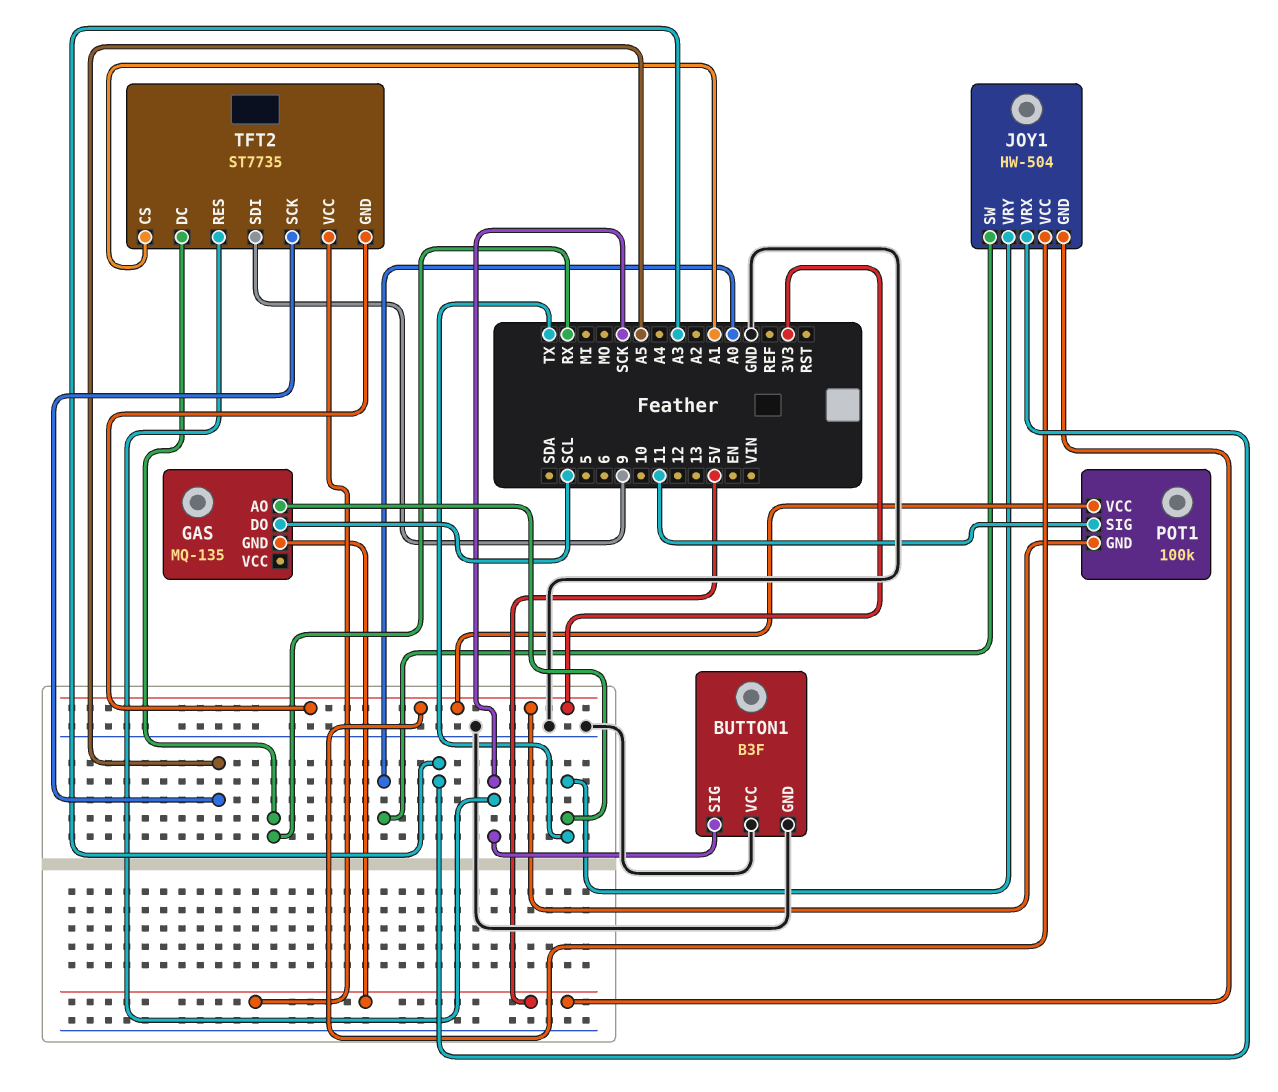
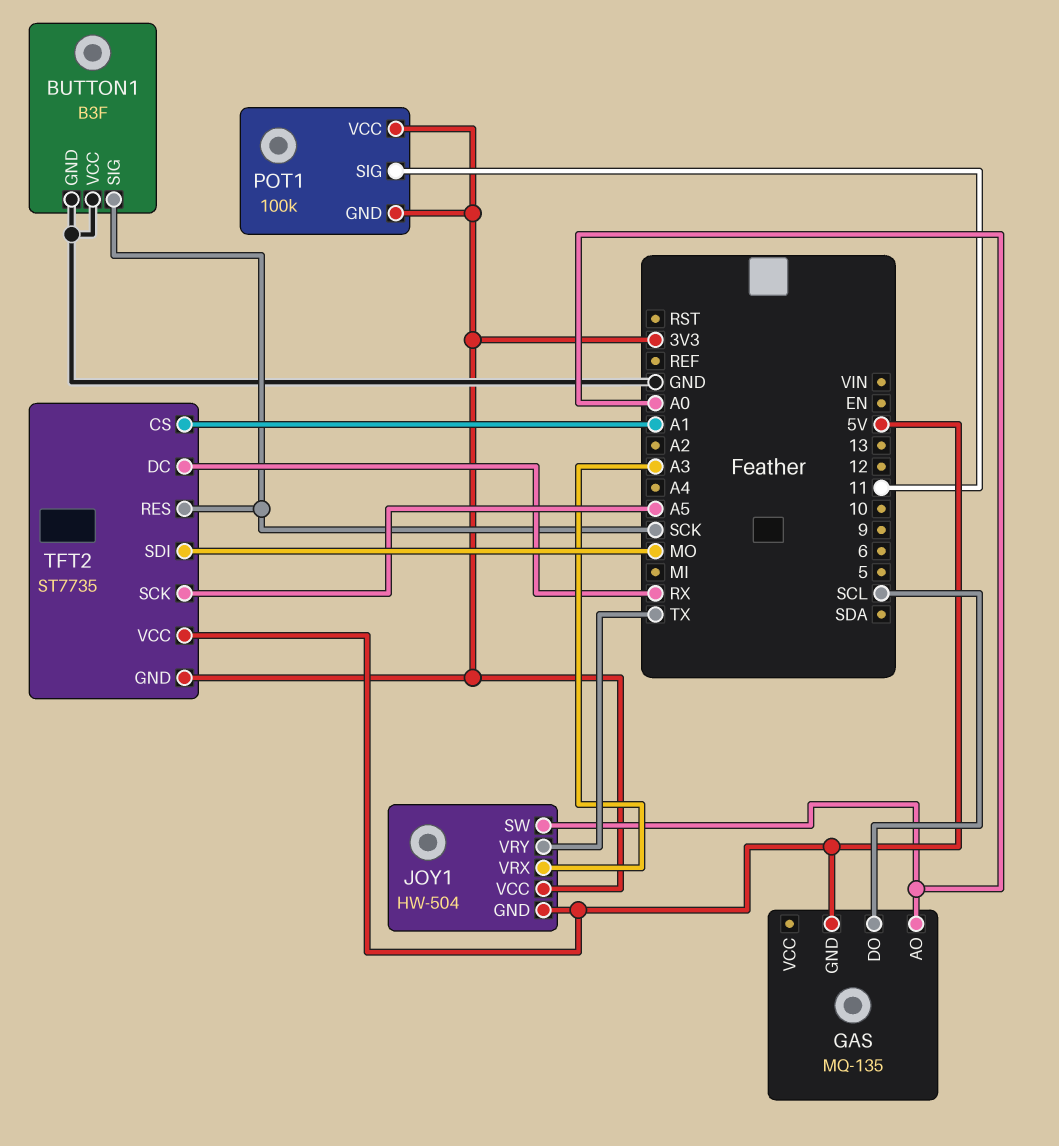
GAS pin AO: TX -> A0
TFT2 pin SDI: 9 -> MO

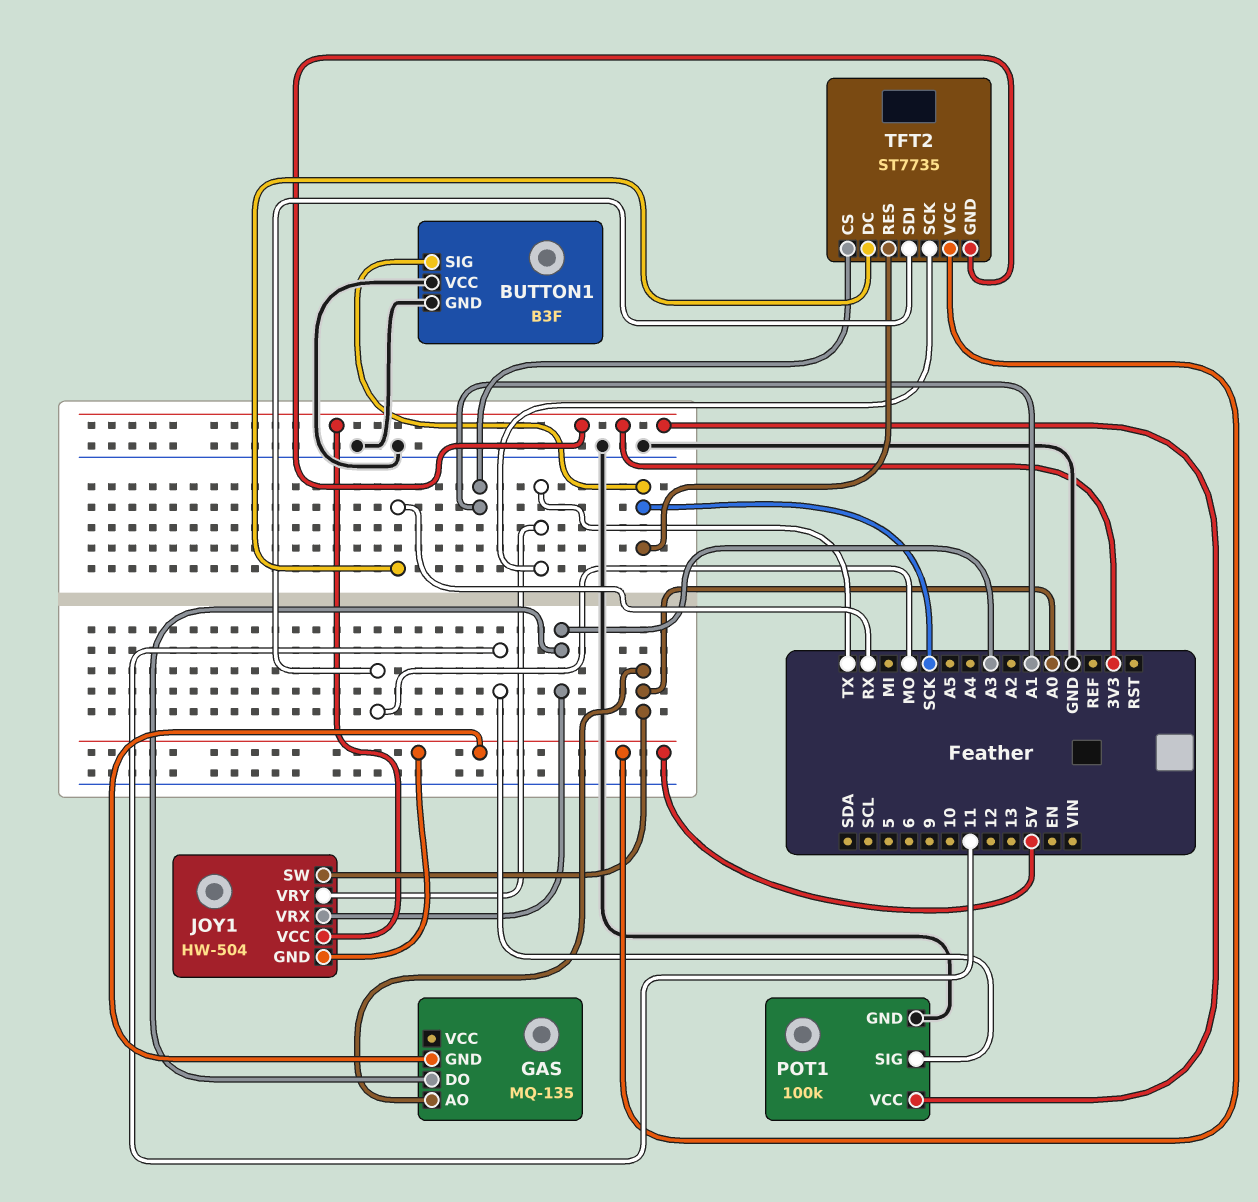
GAS pin DO: SCL -> A3
POT1 pin GND: 3V3 -> GND
TFT2 pin SCK: A5 -> TX

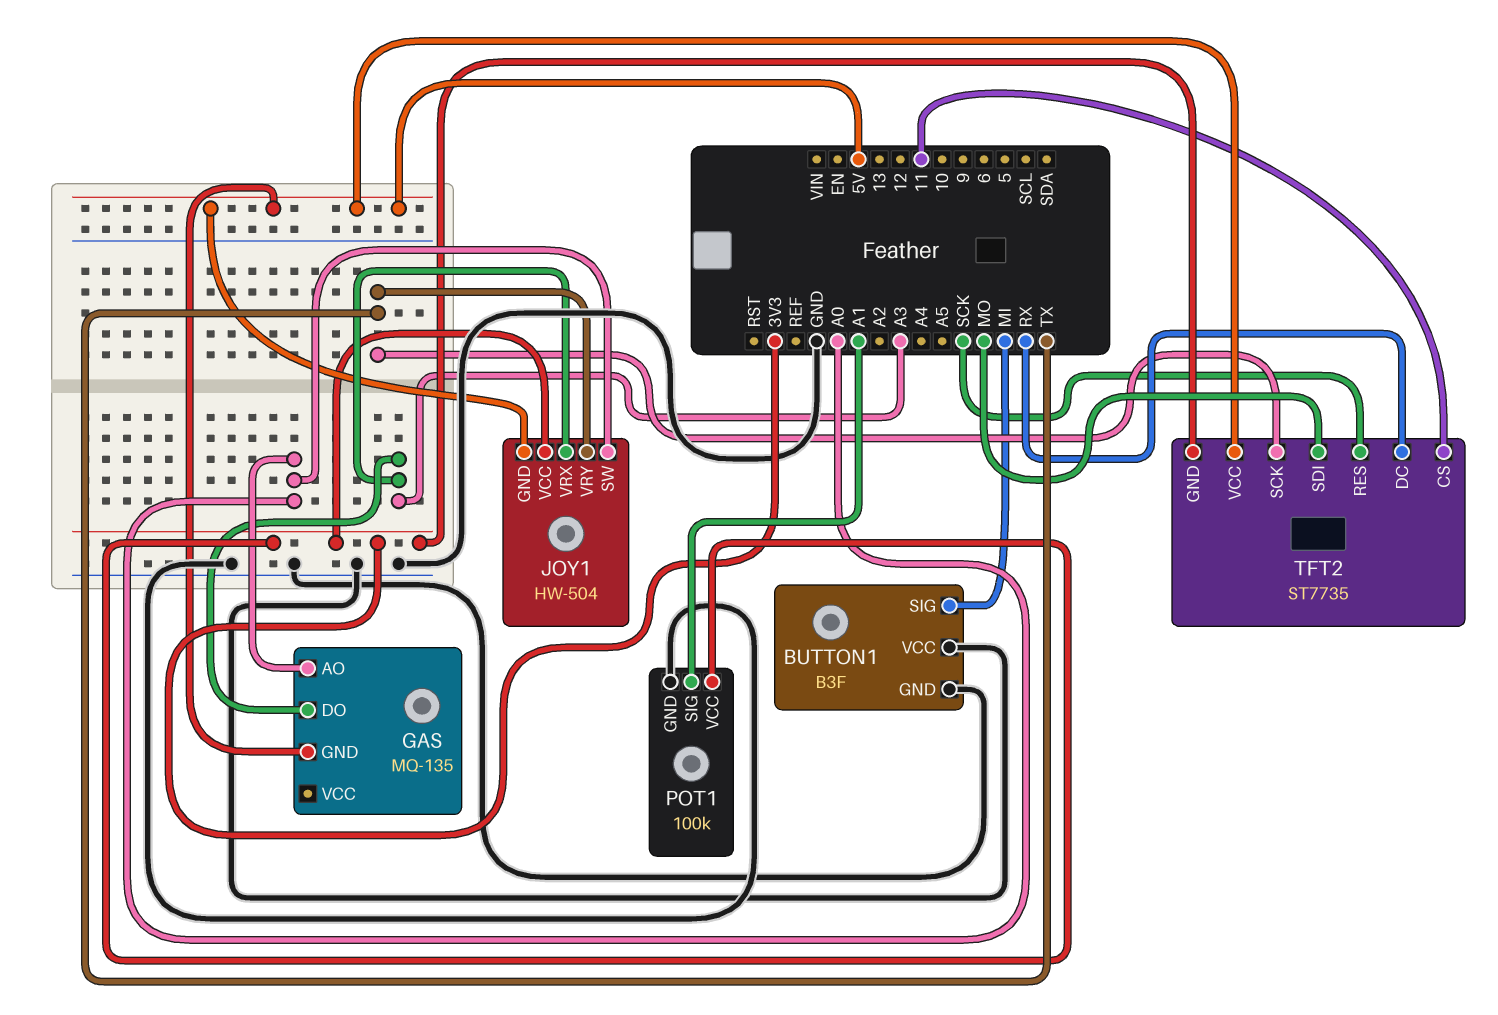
BUTTON1 pin SIG: SCK -> MI
POT1 pin SIG: 11 -> A1
TFT2 pin CS: A1 -> 11

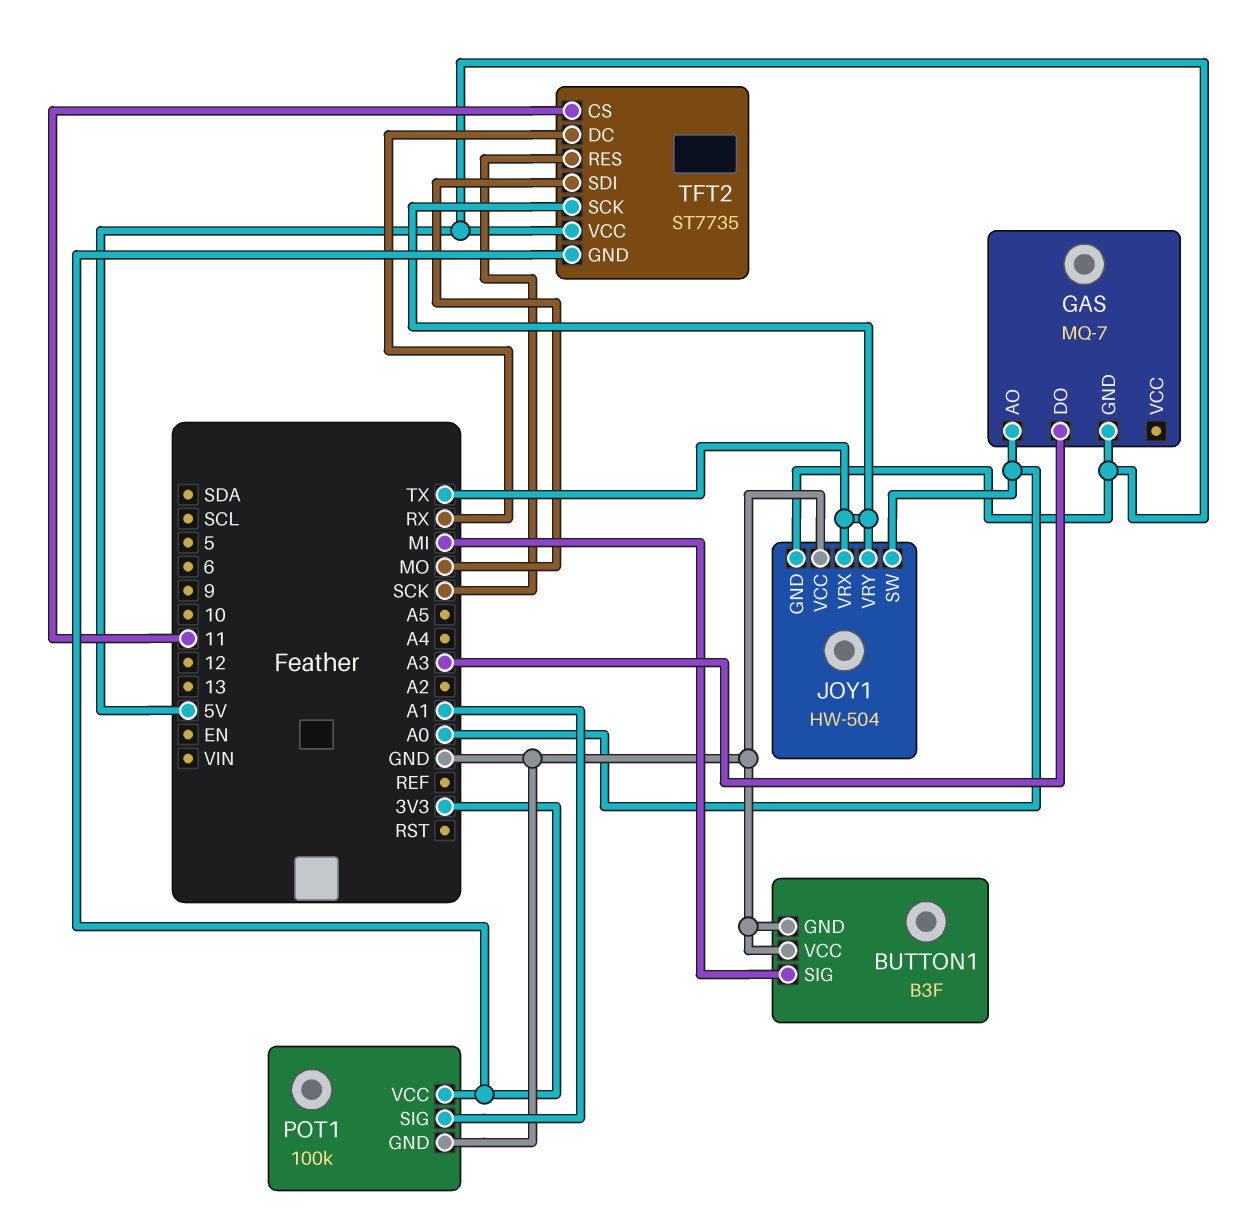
GAS: MQ-135 -> MQ-7
JOY1 pin VCC: 3V3 -> GND
JOY1 pin VRX: A3 -> TX

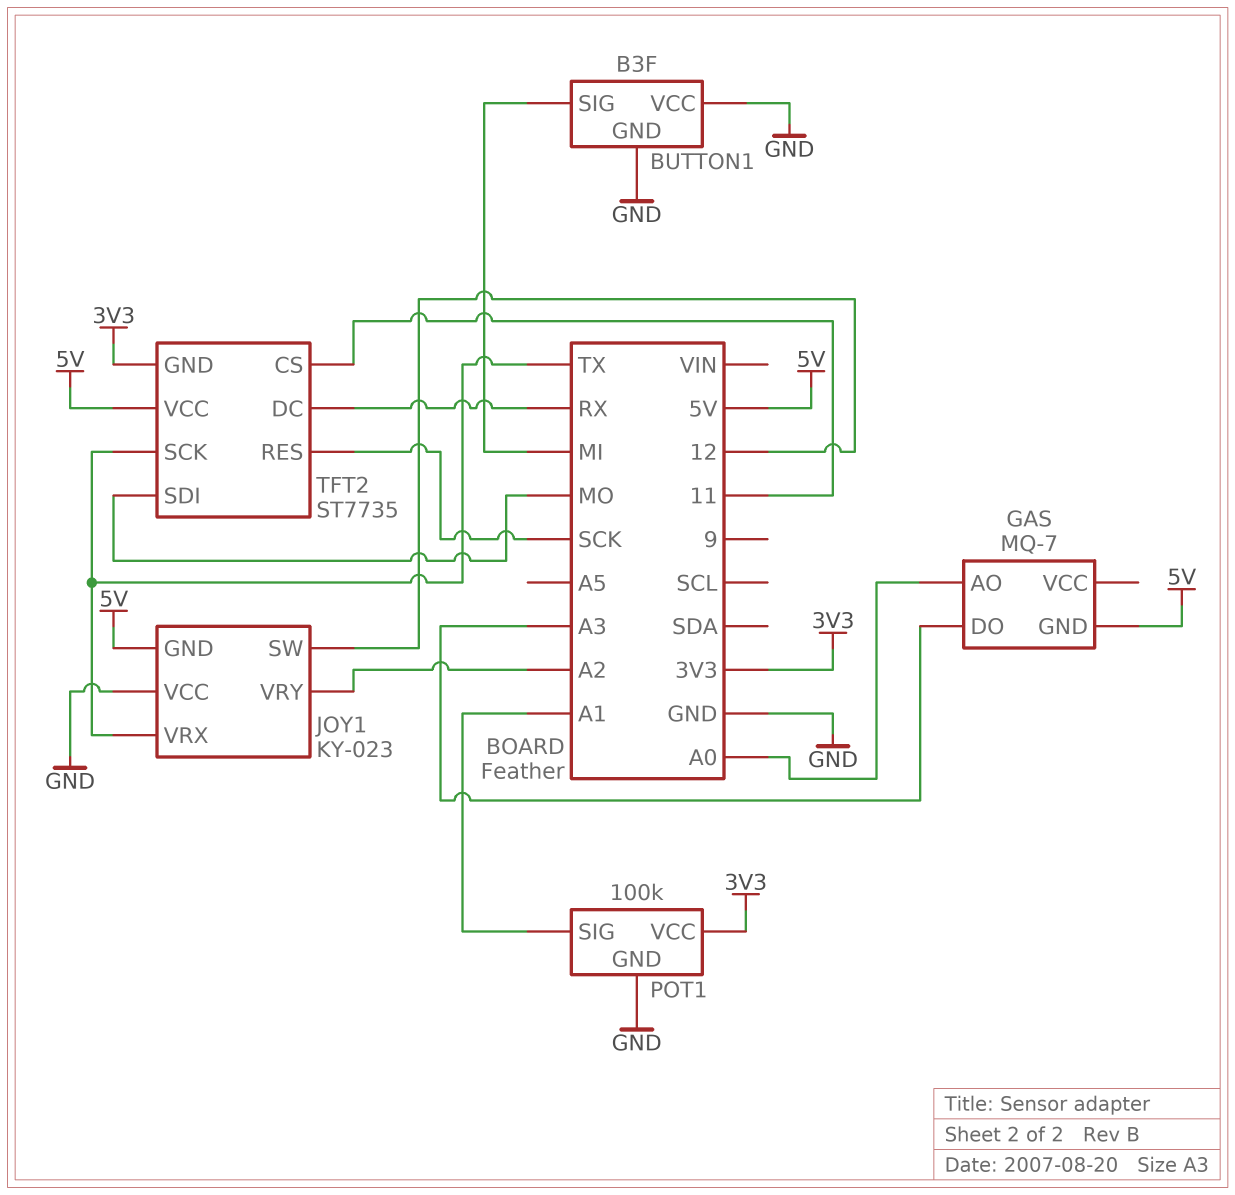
JOY1: HW-504 -> KY-023
JOY1 pin SW: A0 -> 12
JOY1 pin VRY: TX -> A2

